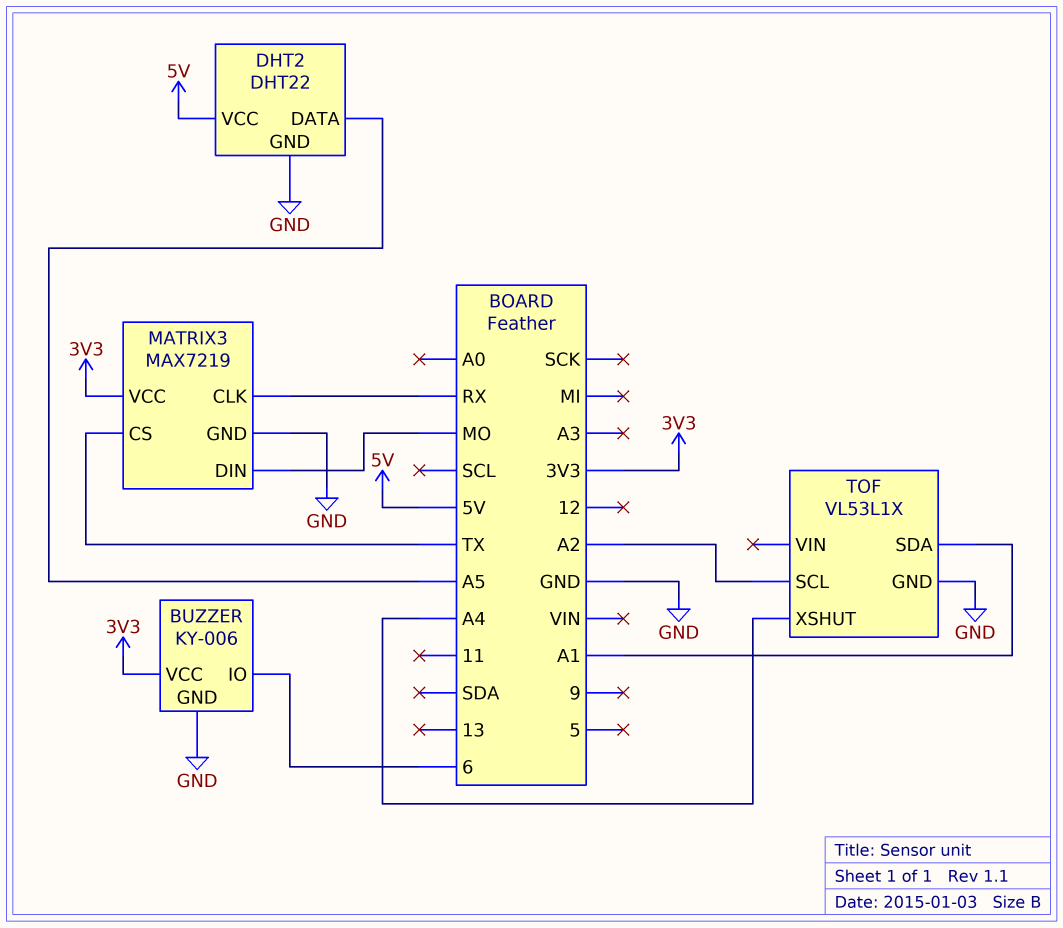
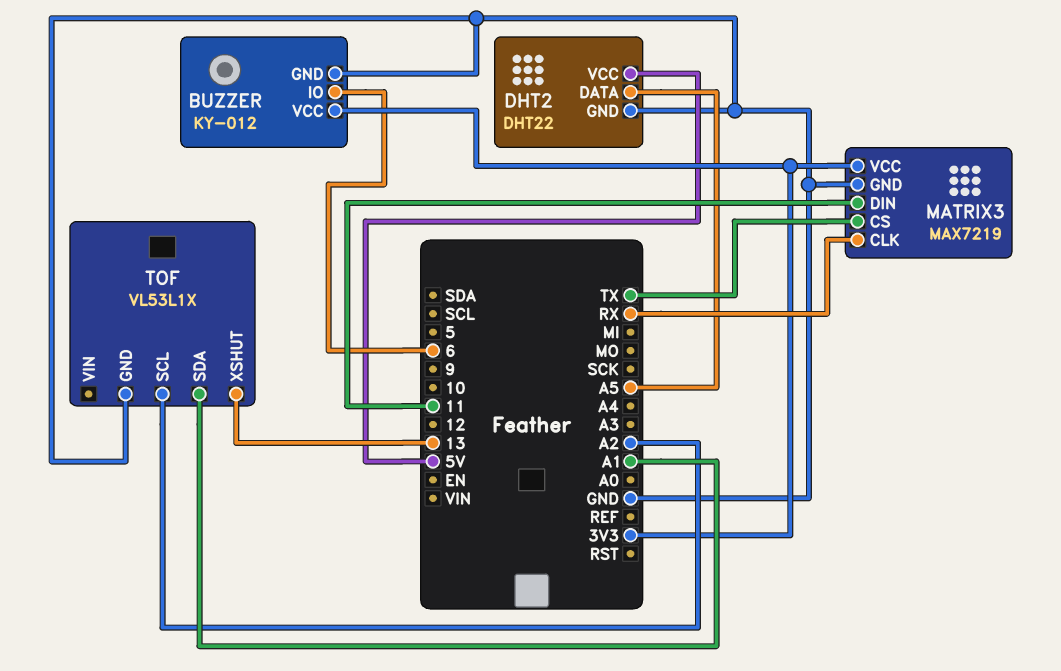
BUZZER: KY-006 -> KY-012
MATRIX3 pin DIN: MO -> 11
TOF pin XSHUT: A4 -> 13

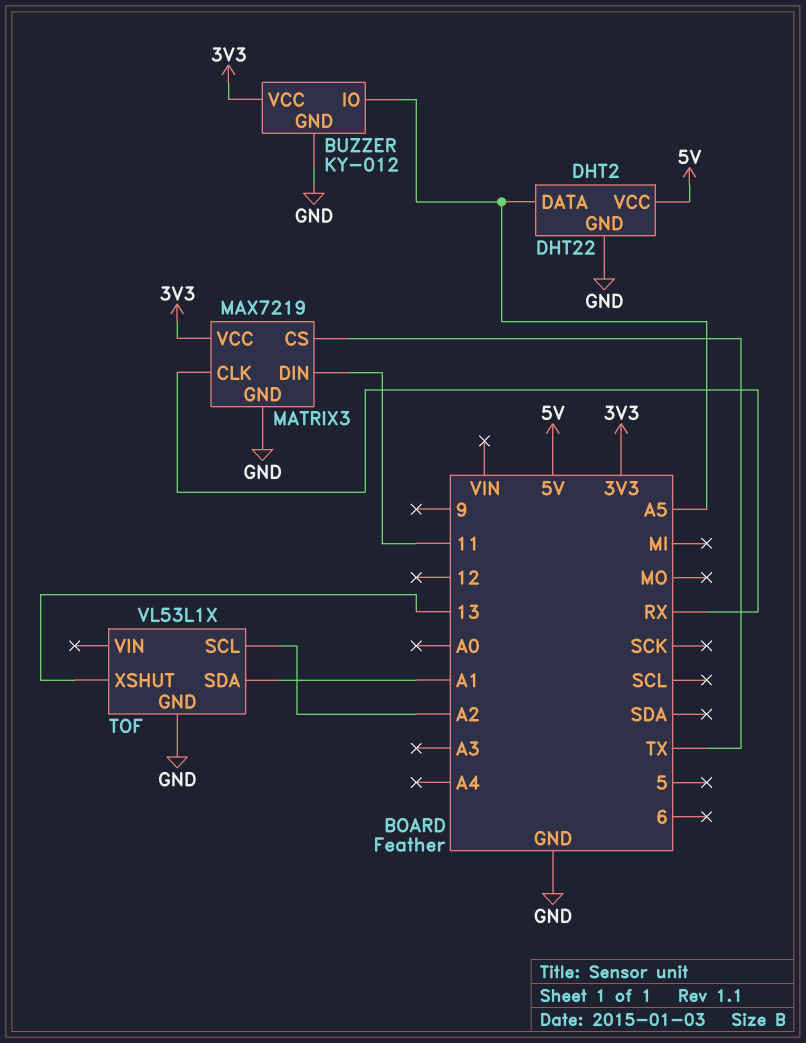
BUZZER pin IO: 6 -> A5

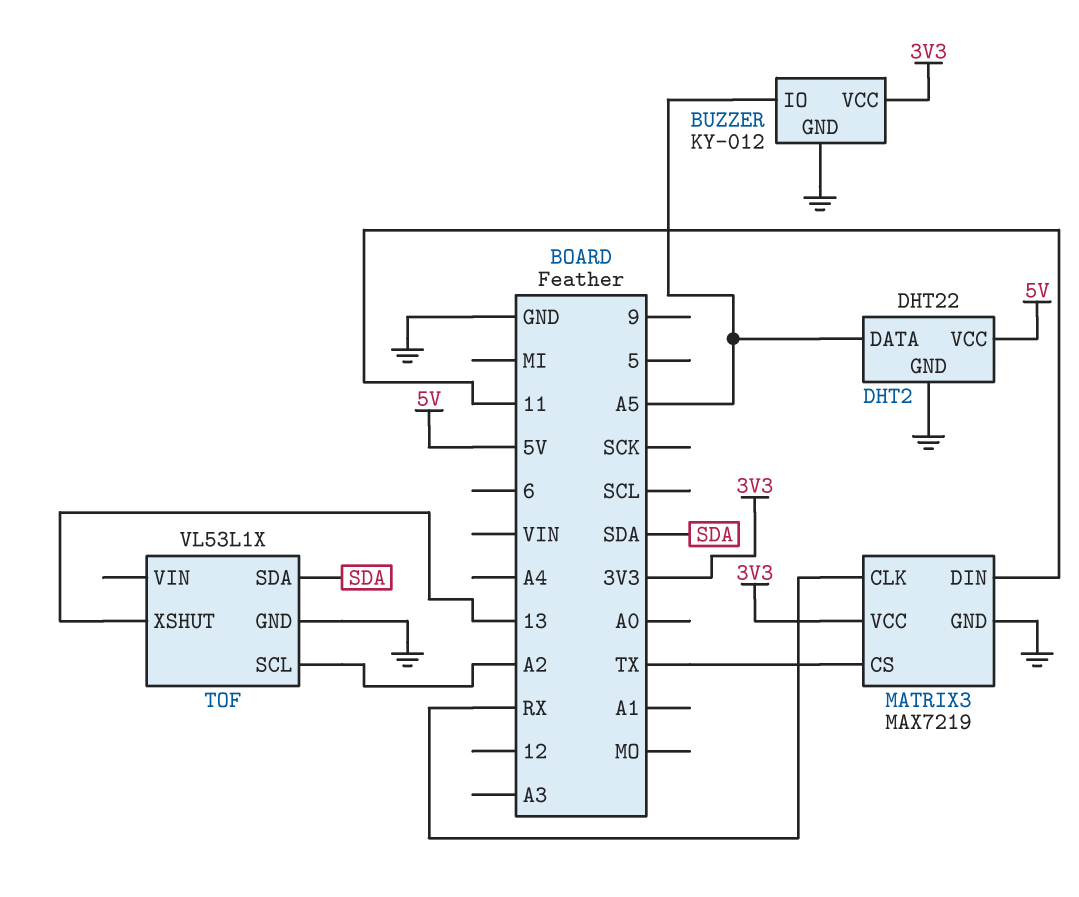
TOF pin SDA: A1 -> SDA

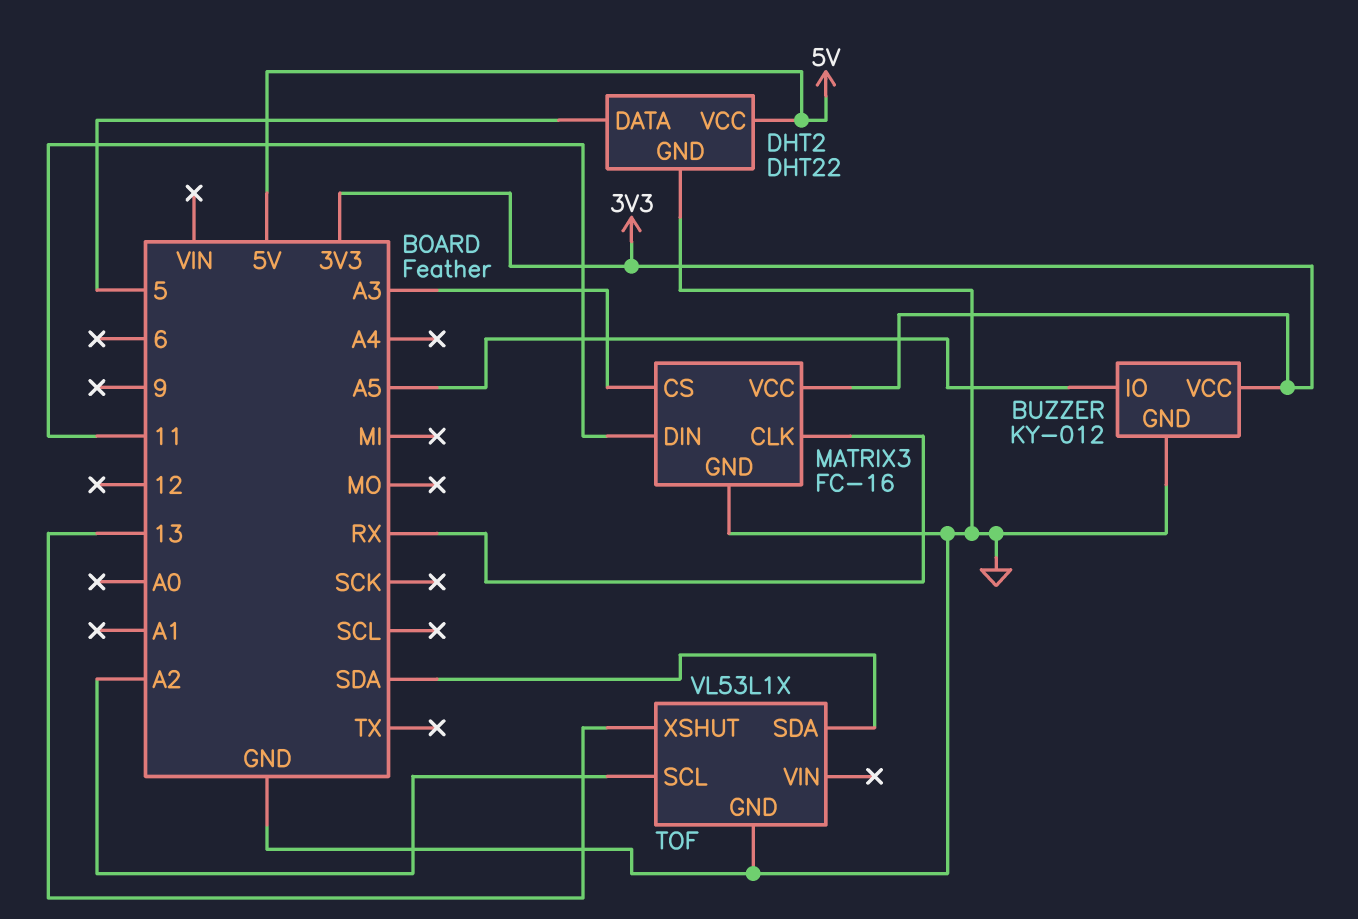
DHT2 pin DATA: A5 -> 5
MATRIX3: MAX7219 -> FC-16
MATRIX3 pin CS: TX -> A3

